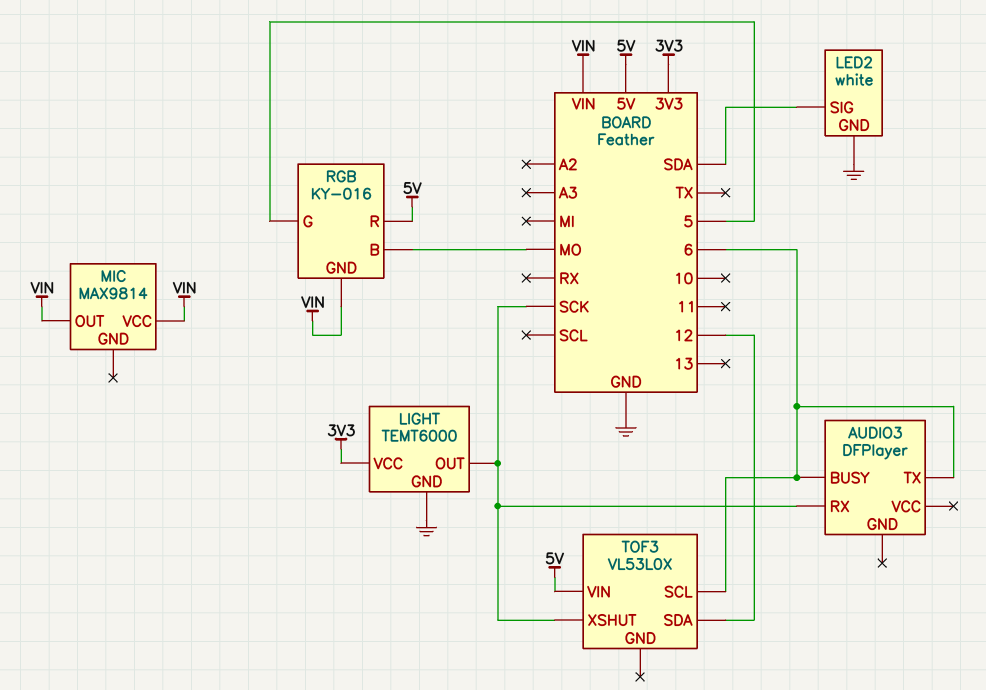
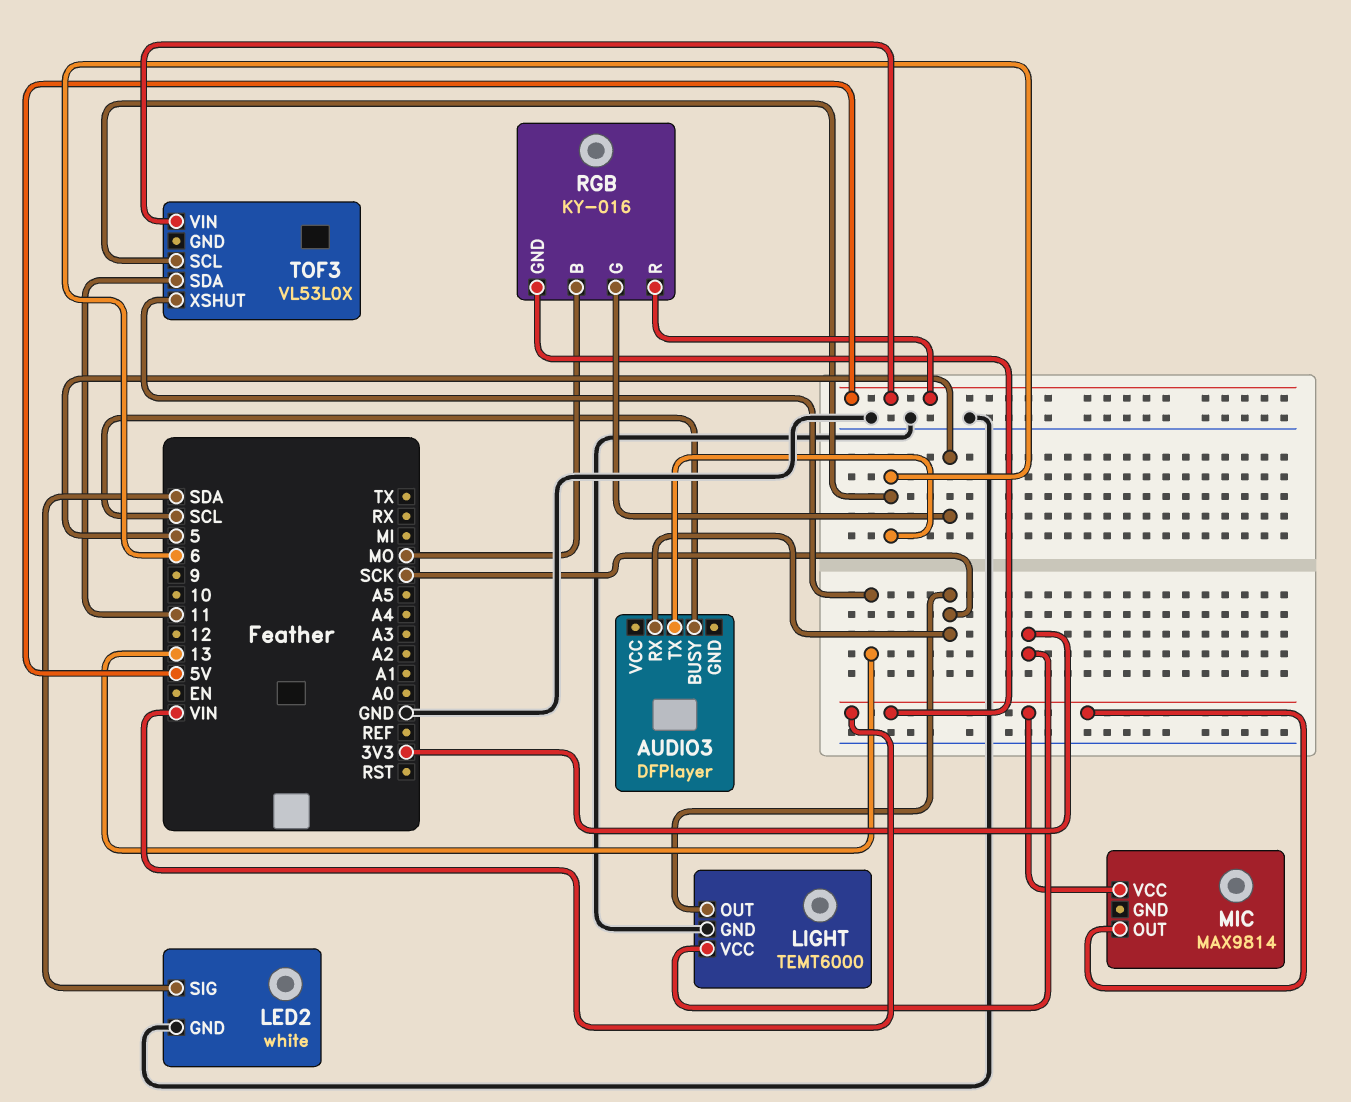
AUDIO3 pin BUSY: 6 -> SCL
TOF3 pin SDA: 12 -> 11
TOF3 pin XSHUT: SCK -> 13

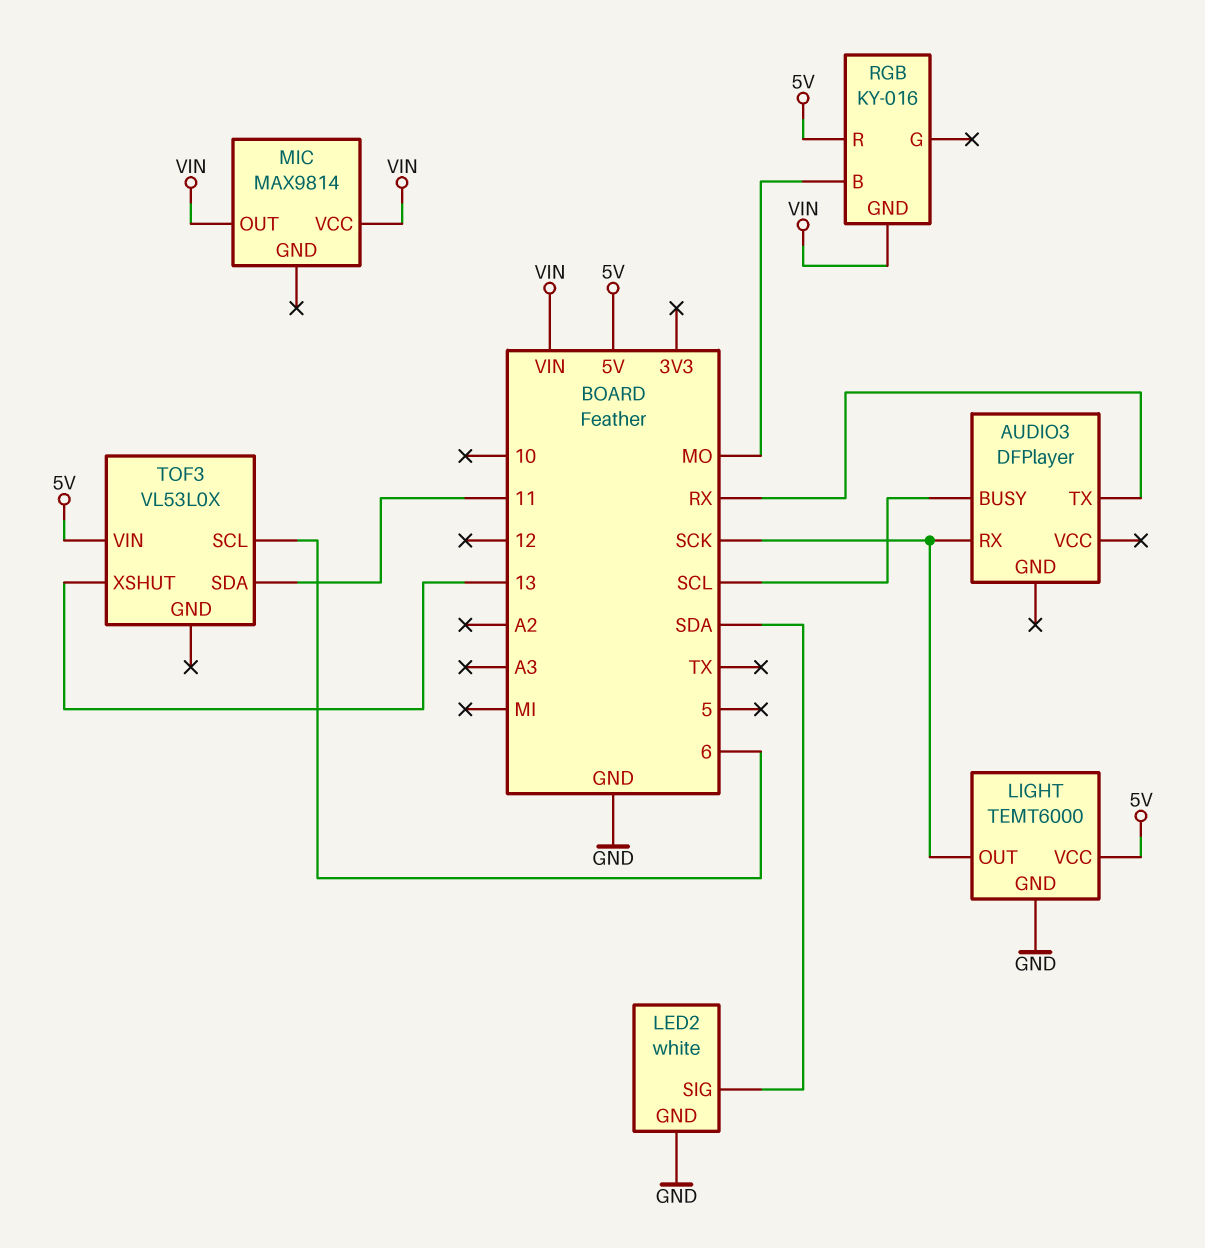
AUDIO3 pin TX: 6 -> RX
LIGHT pin VCC: 3V3 -> 5V
RGB pin G: 5 -> none

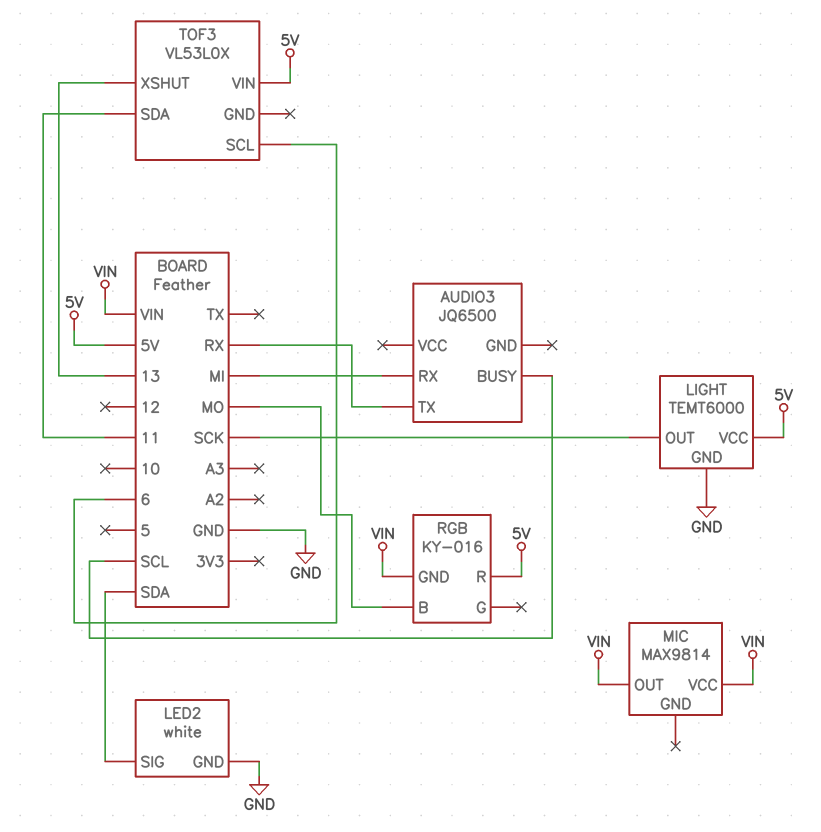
AUDIO3: DFPlayer -> JQ6500
AUDIO3 pin RX: SCK -> MI

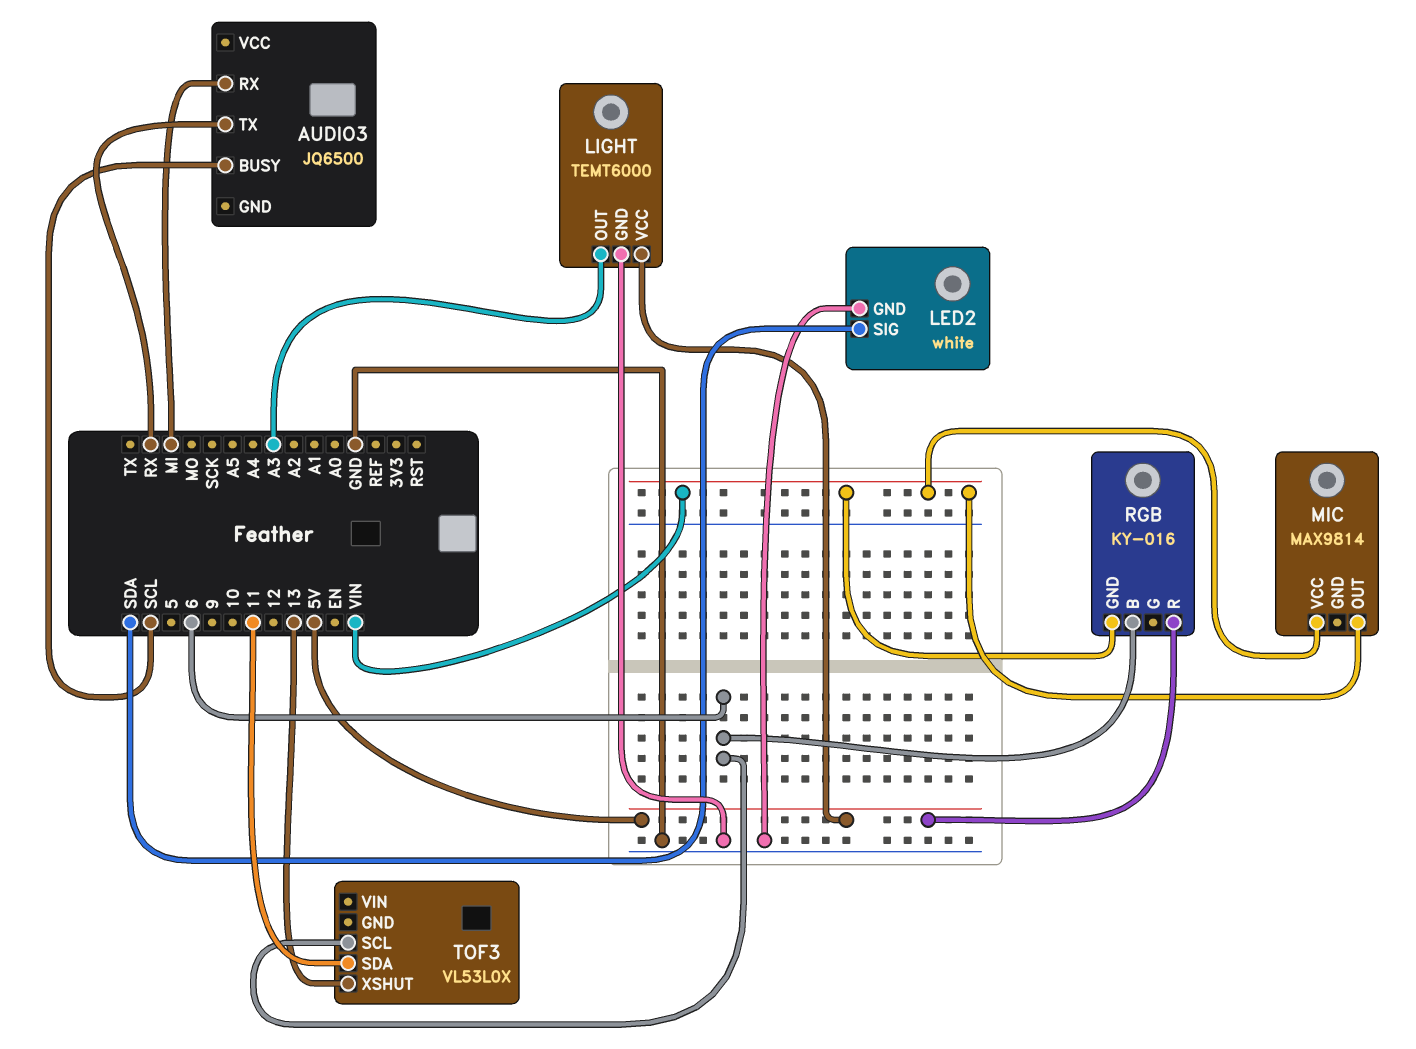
LIGHT pin OUT: SCK -> A3
RGB pin B: MO -> 6
TOF3 pin VIN: 5V -> none

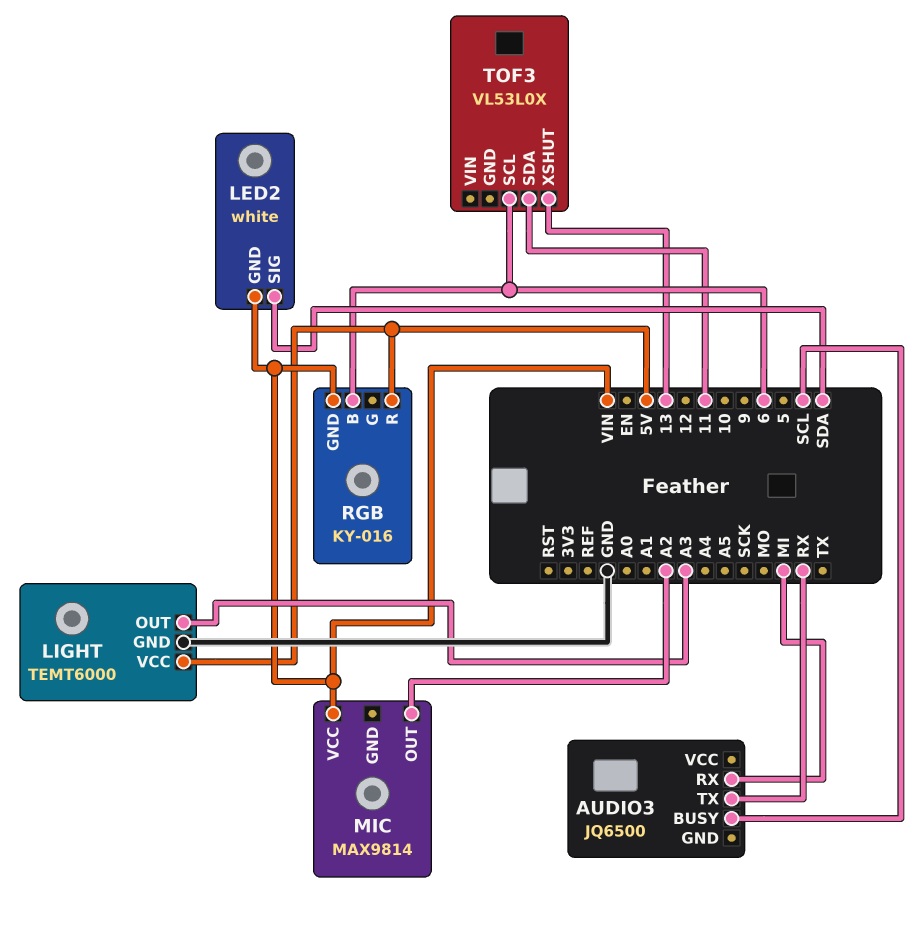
LED2 pin GND: GND -> VIN
MIC pin OUT: VIN -> A2

